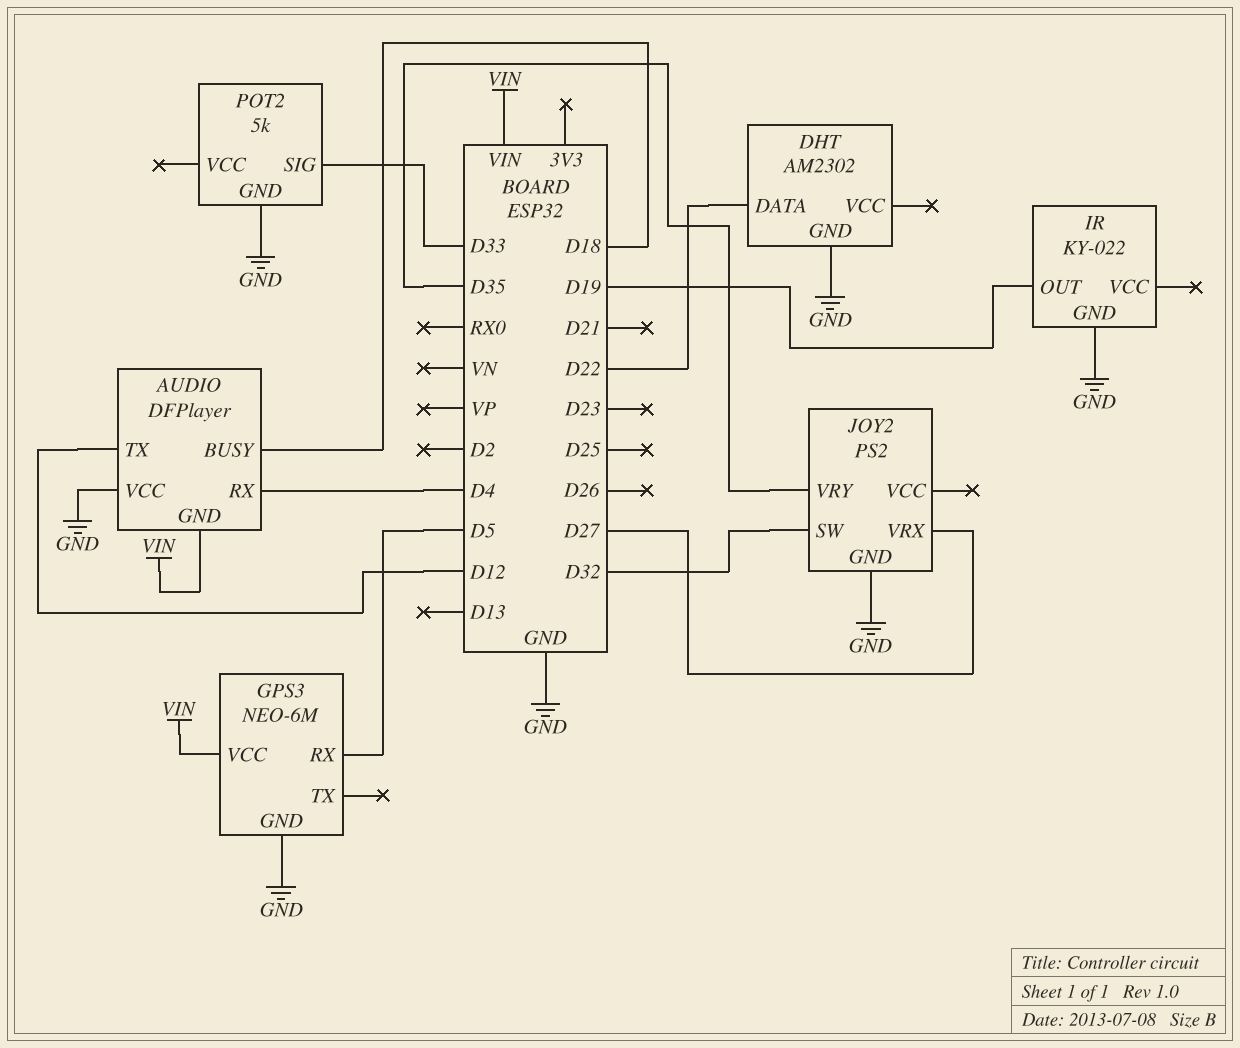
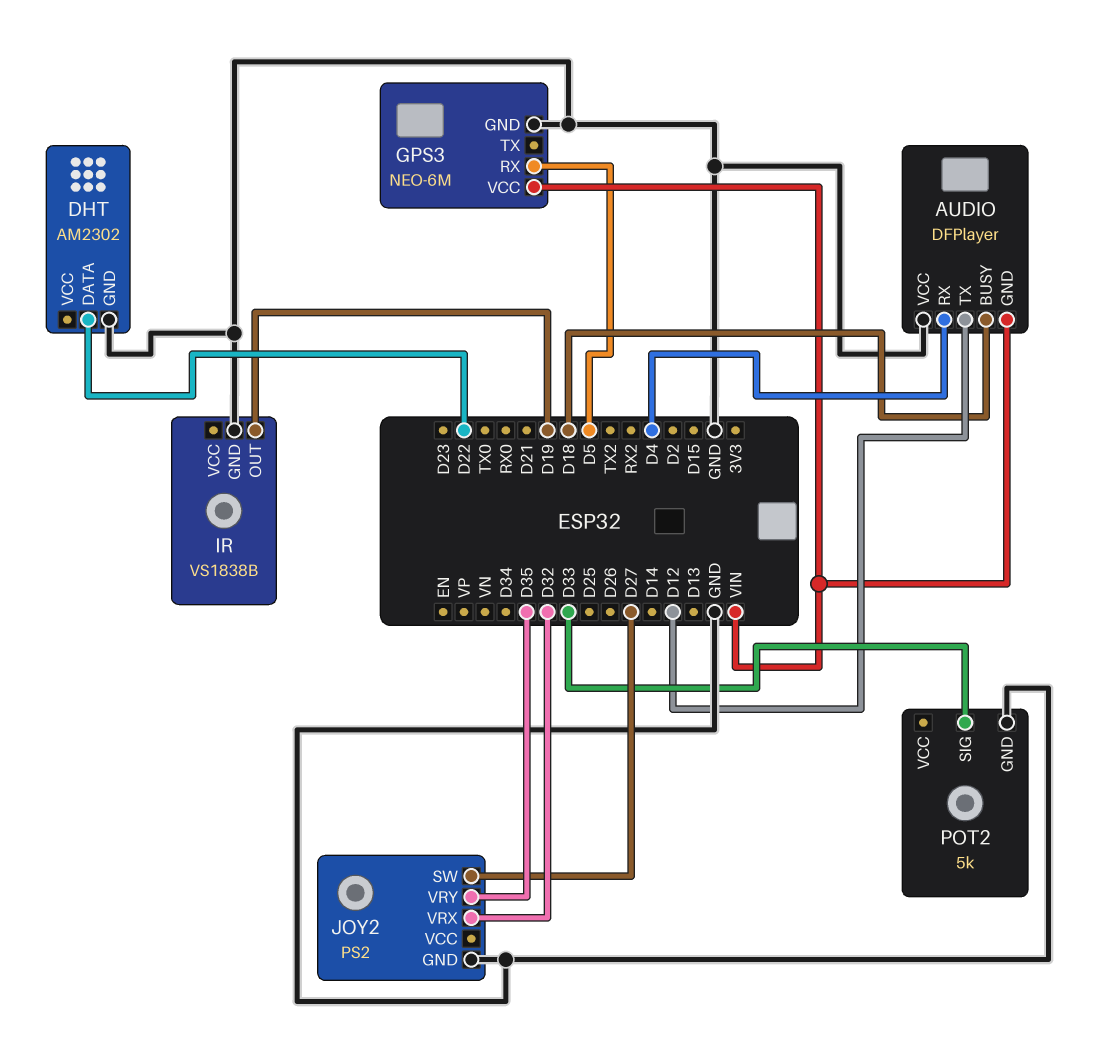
IR: KY-022 -> VS1838B
JOY2 pin SW: D32 -> D27
JOY2 pin VRX: D27 -> D32

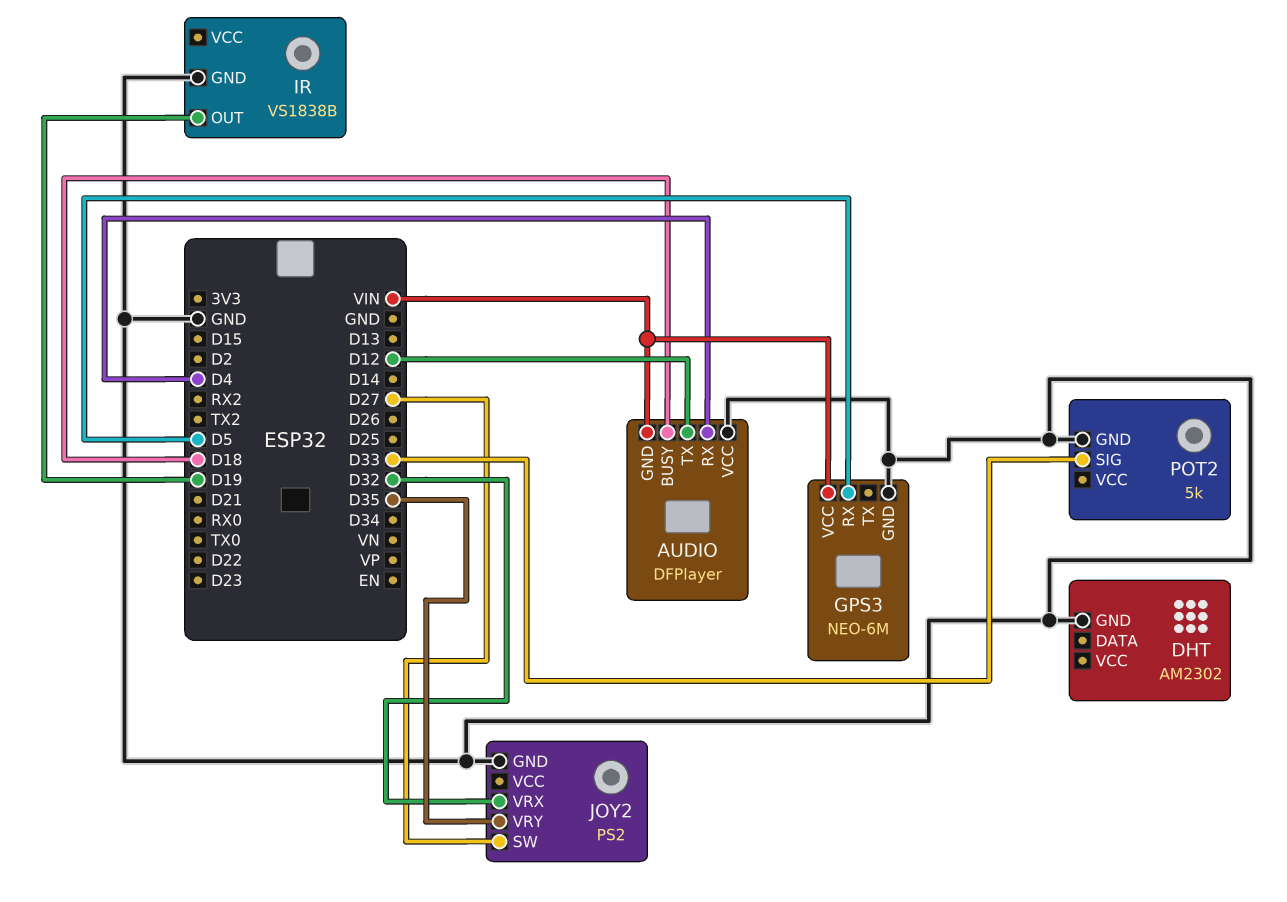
DHT pin DATA: D22 -> none

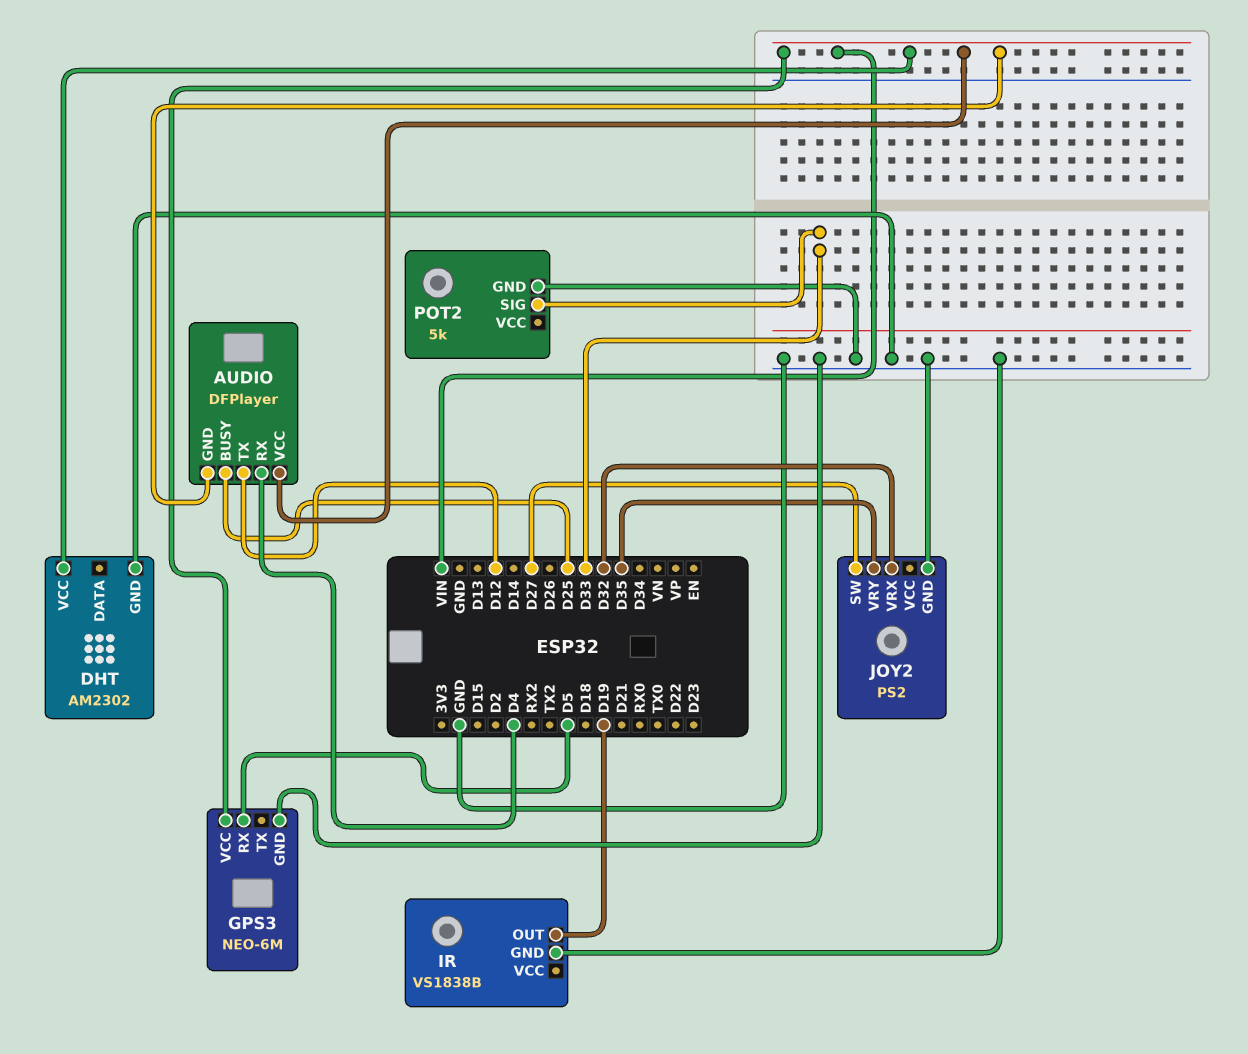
AUDIO pin BUSY: D18 -> D25
AUDIO pin VCC: GND -> VIN
DHT pin VCC: none -> VIN

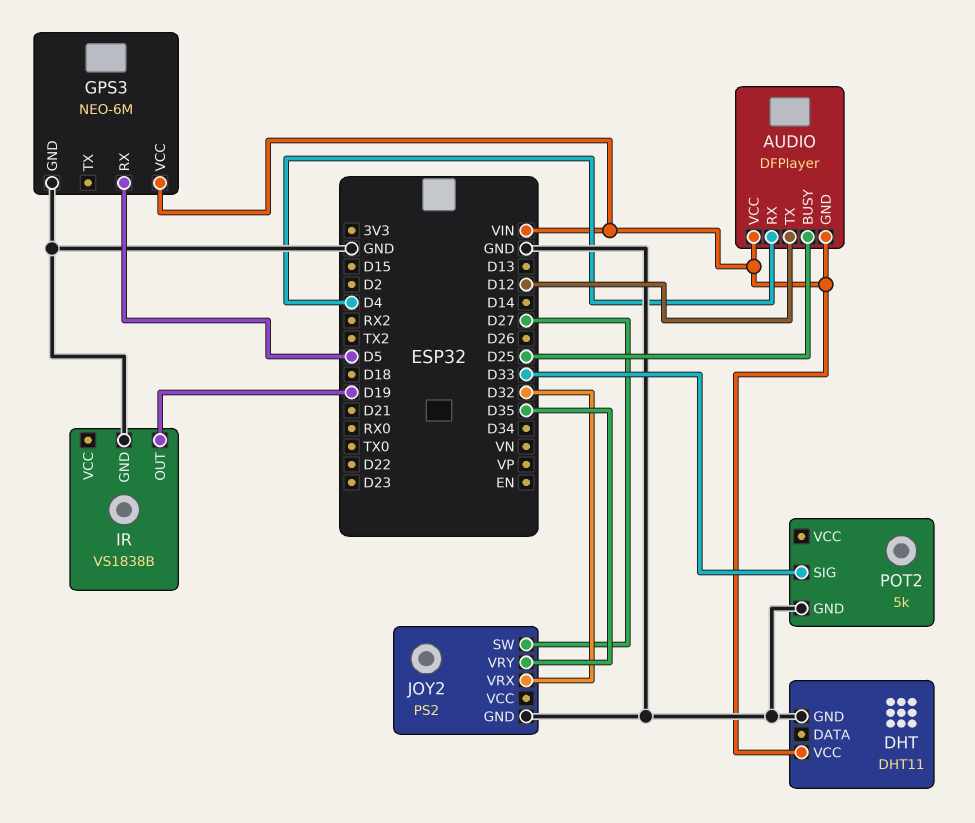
DHT: AM2302 -> DHT11

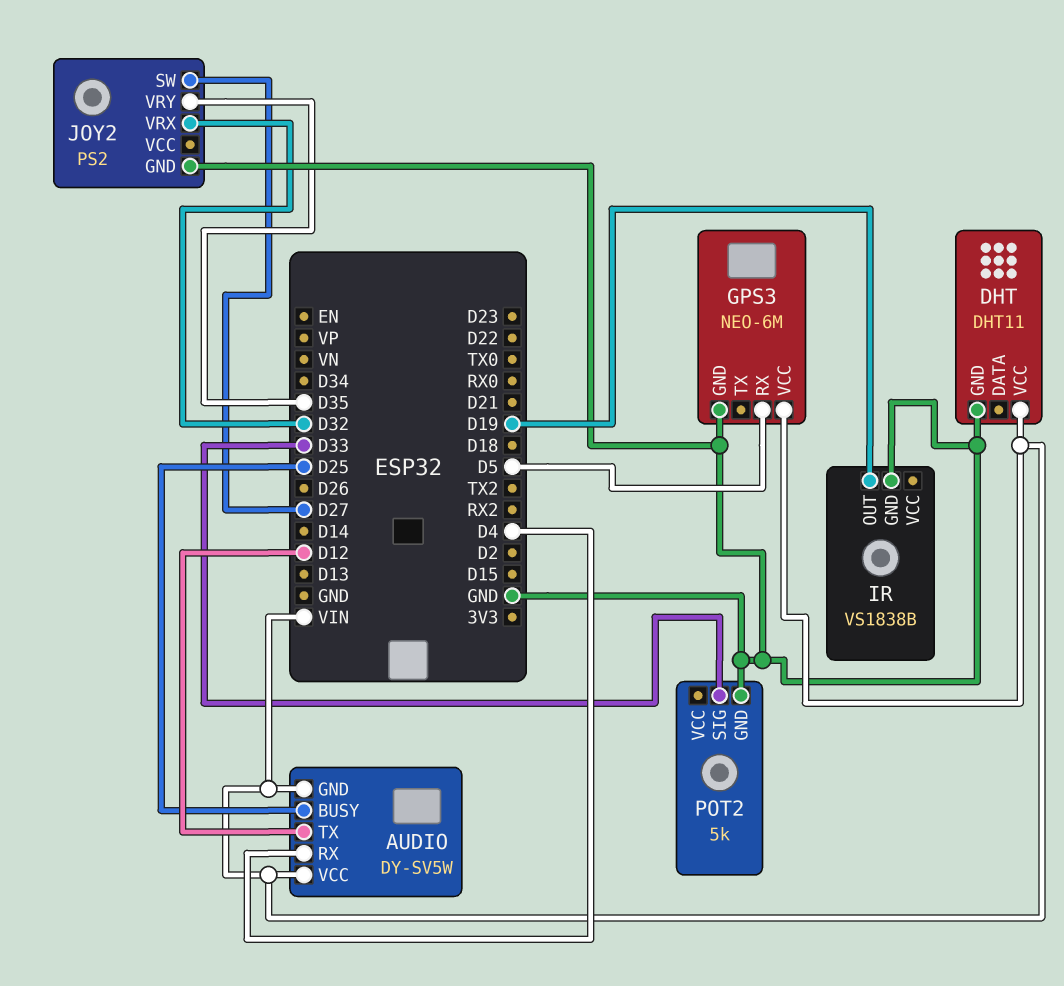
AUDIO: DFPlayer -> DY-SV5W

